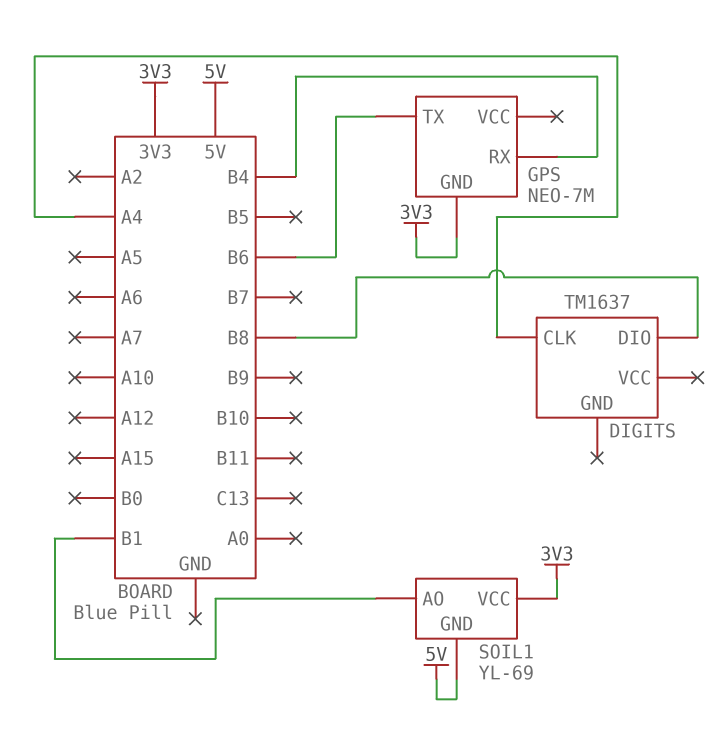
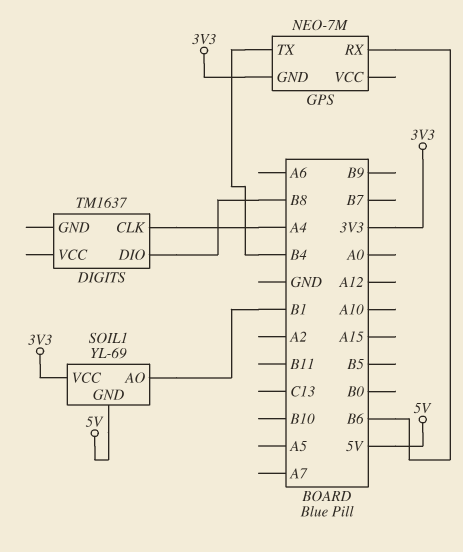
GPS pin RX: B4 -> B6
GPS pin TX: B6 -> B4

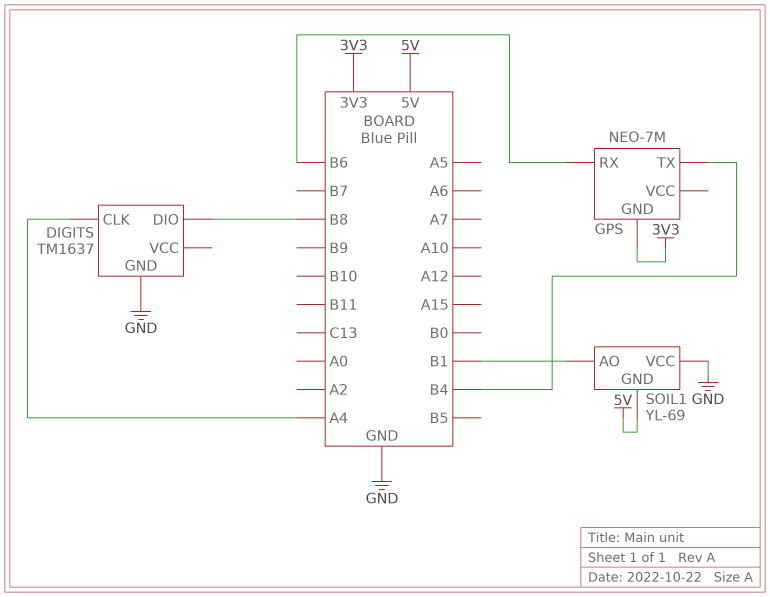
DIGITS pin GND: none -> GND
SOIL1 pin VCC: 3V3 -> GND

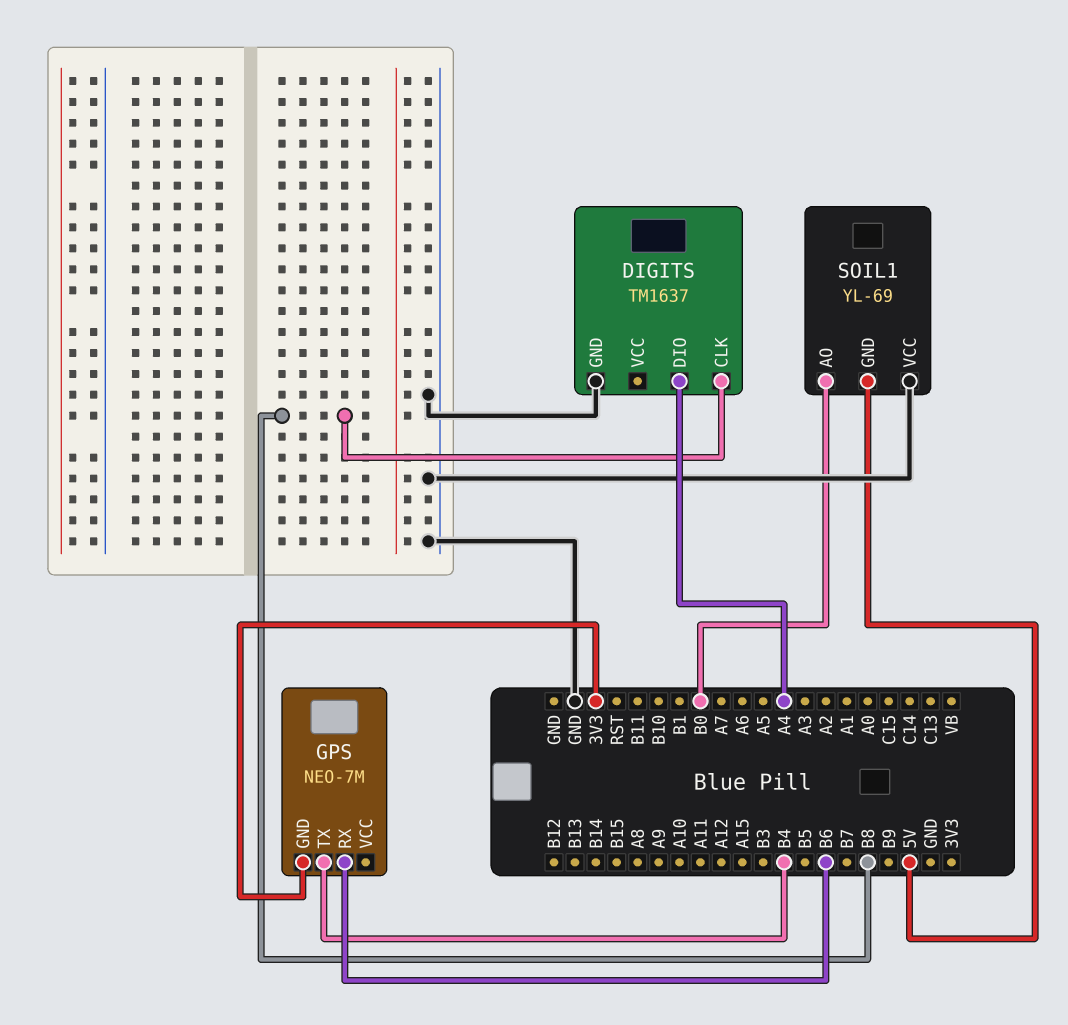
DIGITS pin CLK: A4 -> B8
DIGITS pin DIO: B8 -> A4
SOIL1 pin AO: B1 -> B0

